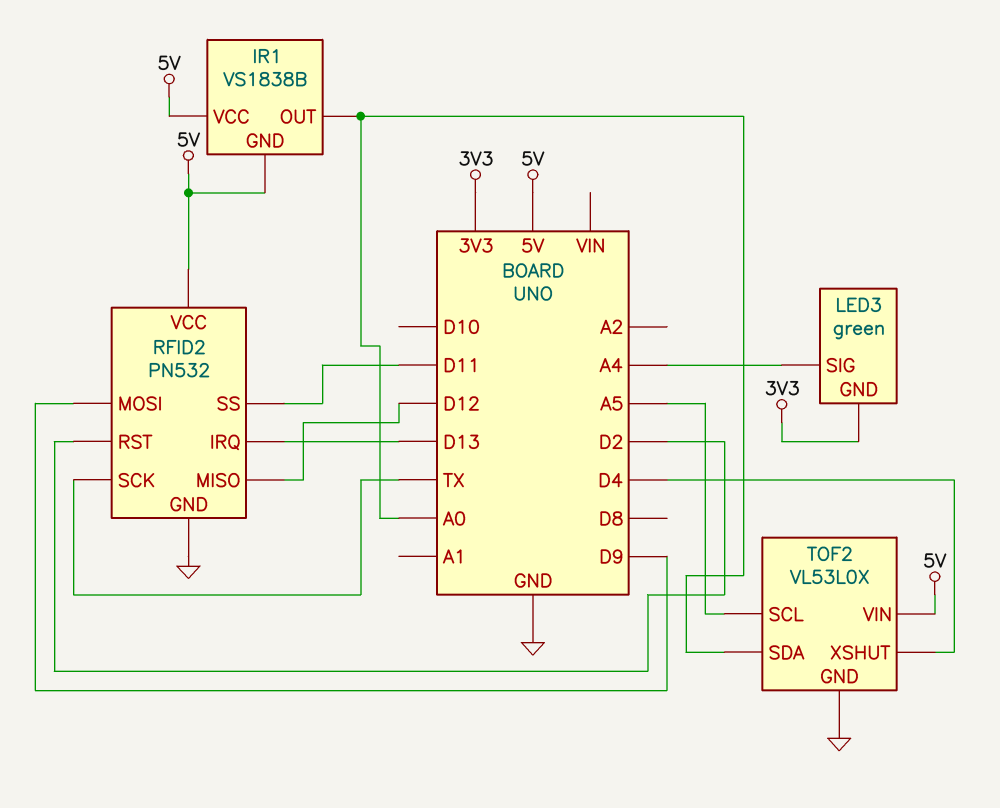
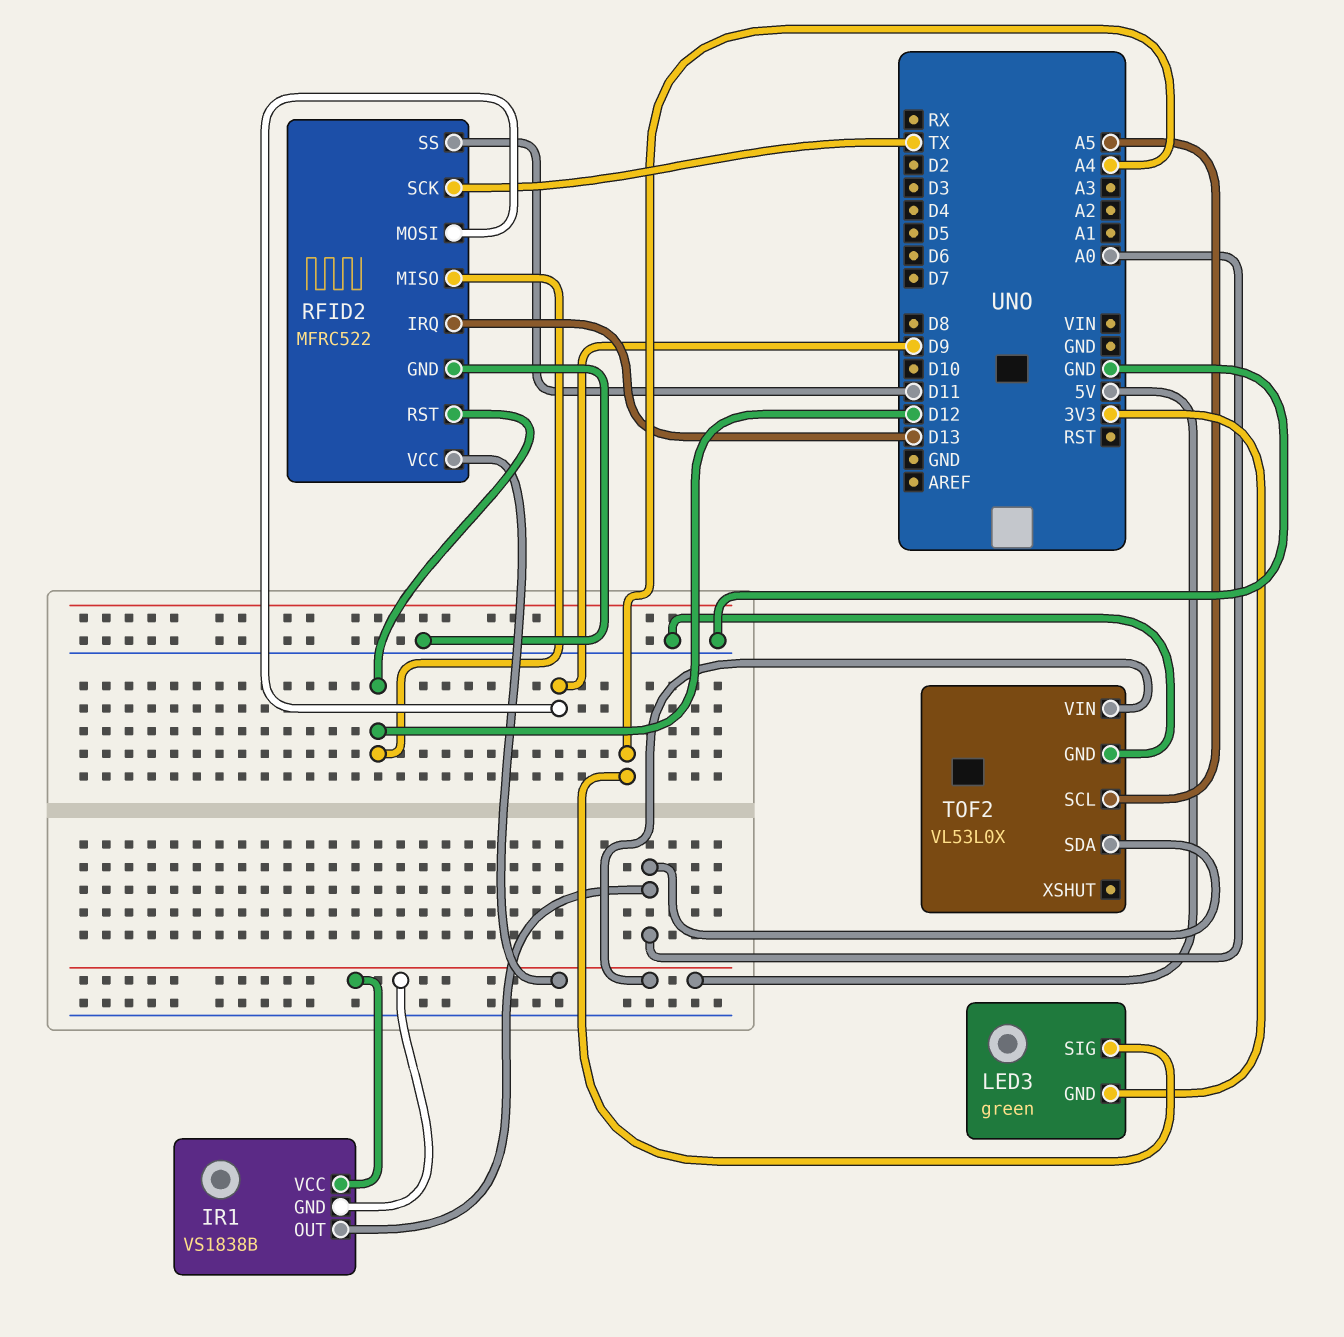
RFID2: PN532 -> MFRC522
RFID2 pin RST: D2 -> D12
TOF2 pin XSHUT: D4 -> none

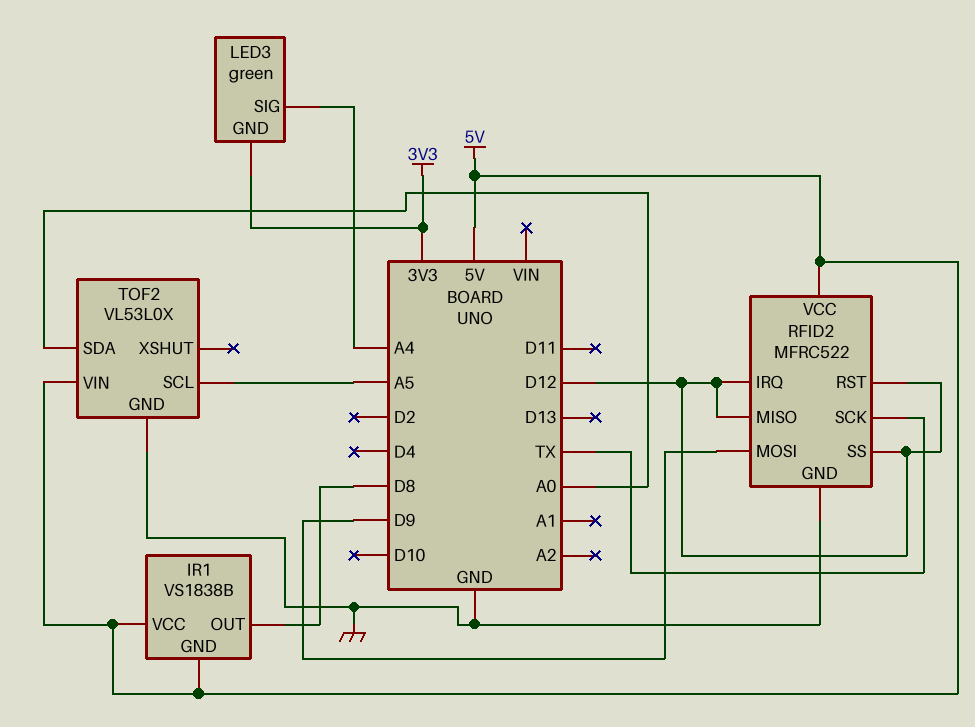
IR1 pin OUT: A0 -> D8
RFID2 pin IRQ: D13 -> D12
RFID2 pin SS: D11 -> D12

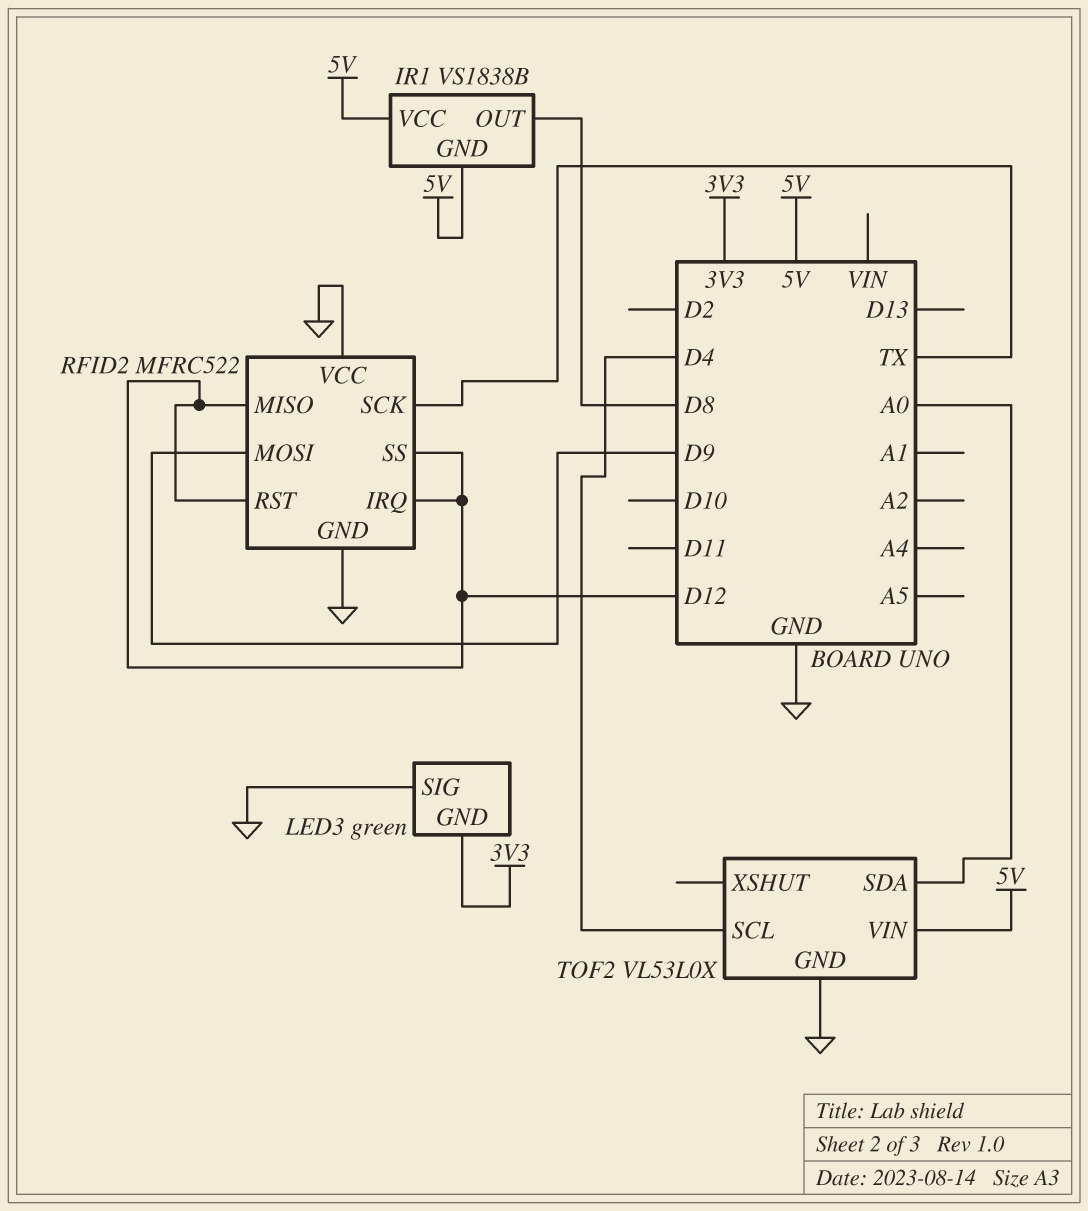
LED3 pin SIG: A4 -> GND
RFID2 pin VCC: 5V -> GND
TOF2 pin SCL: A5 -> D4

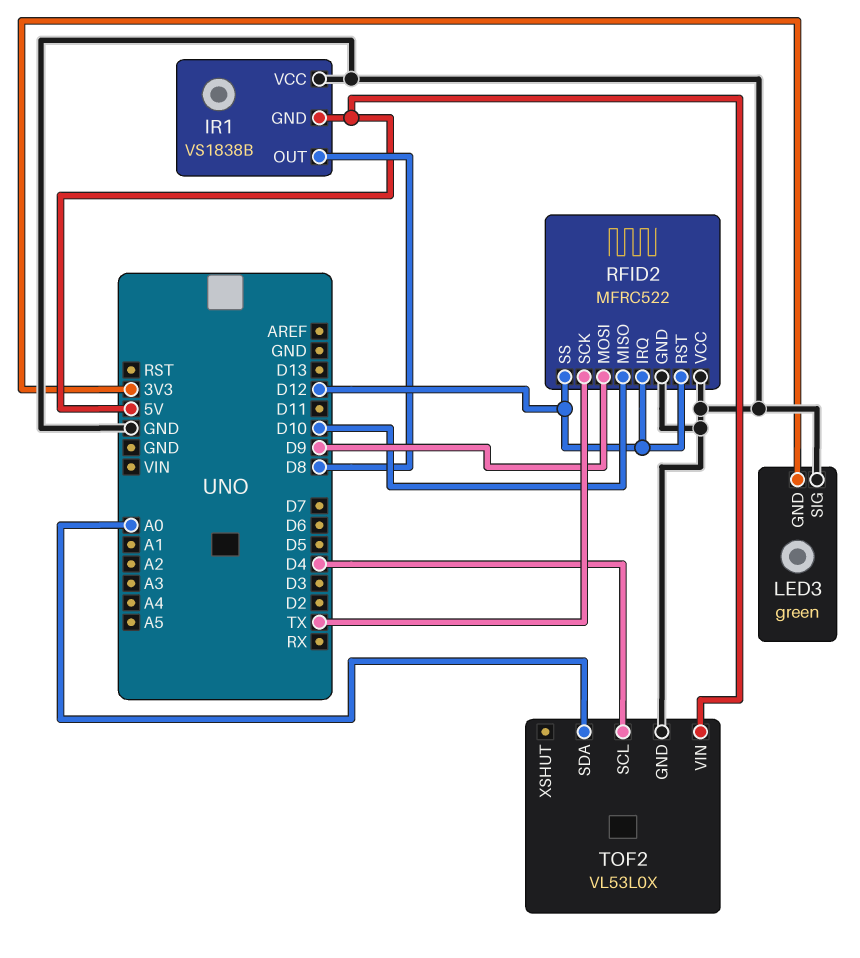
IR1 pin VCC: 5V -> GND
RFID2 pin MISO: D12 -> D10

